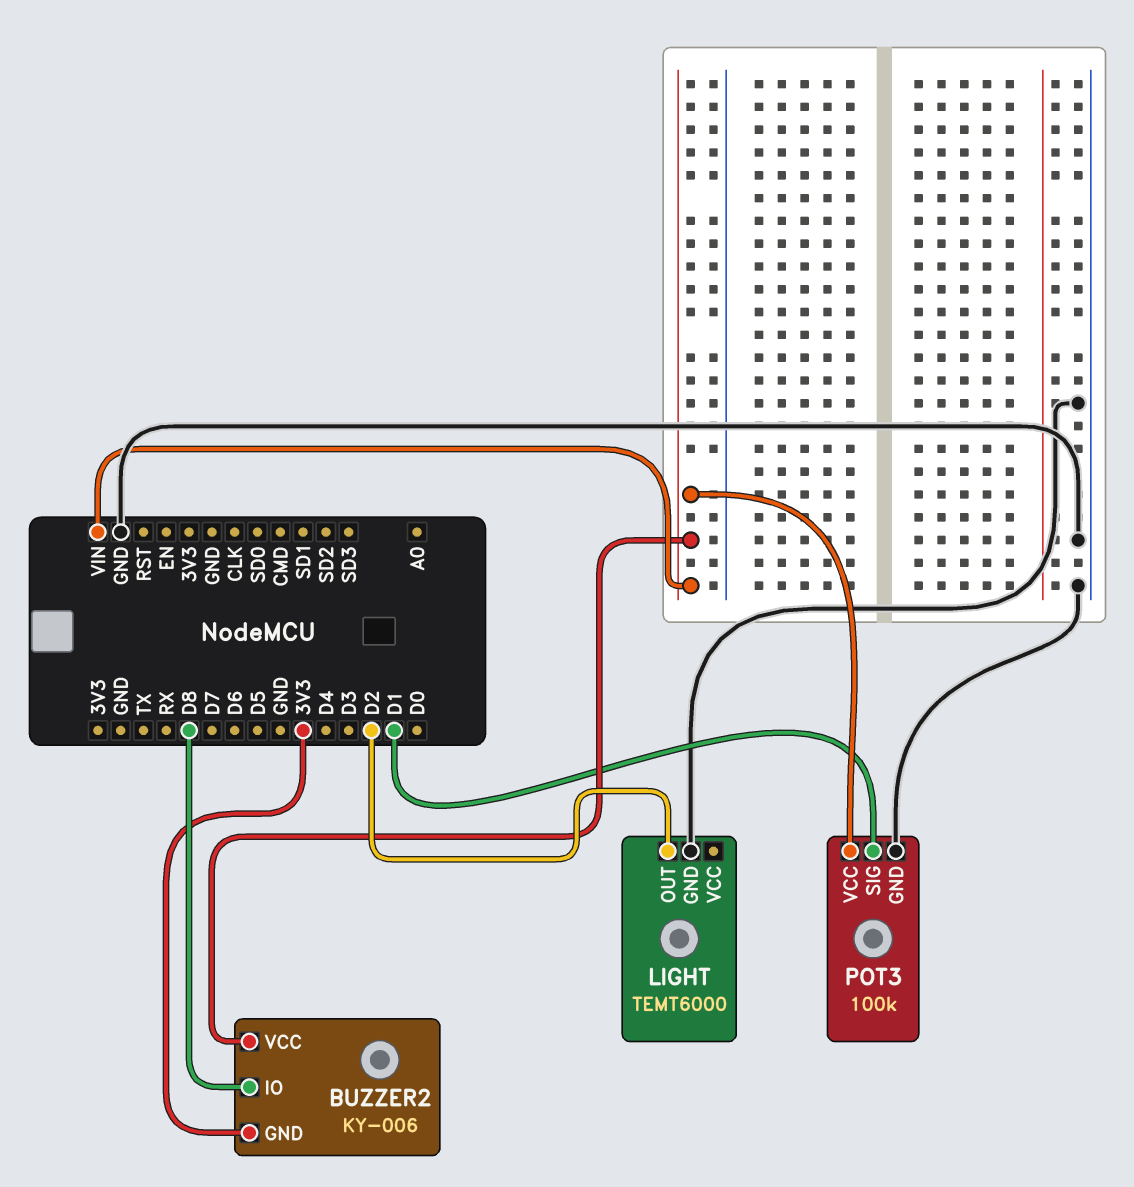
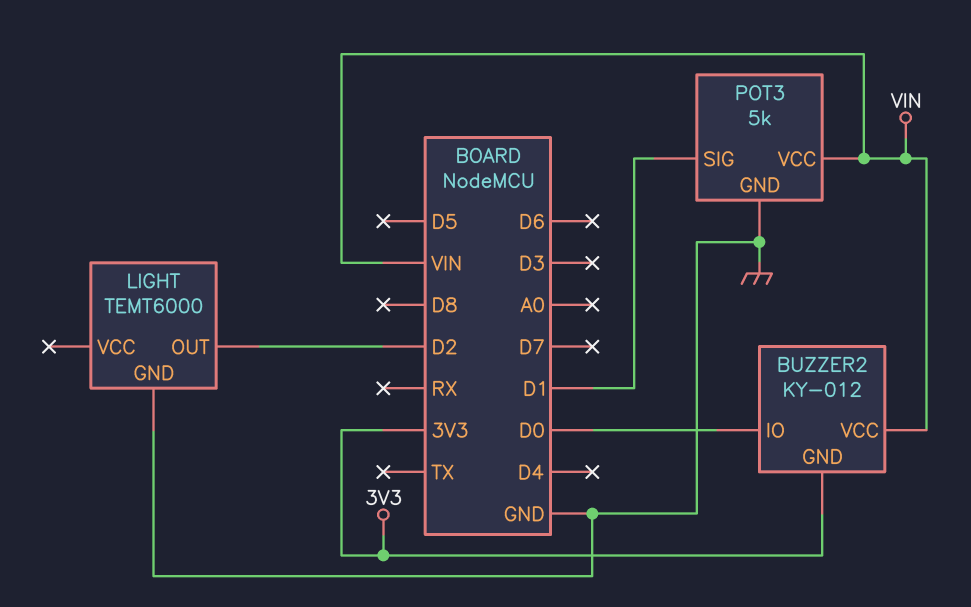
BUZZER2: KY-006 -> KY-012
BUZZER2 pin IO: D8 -> D0
POT3: 100k -> 5k

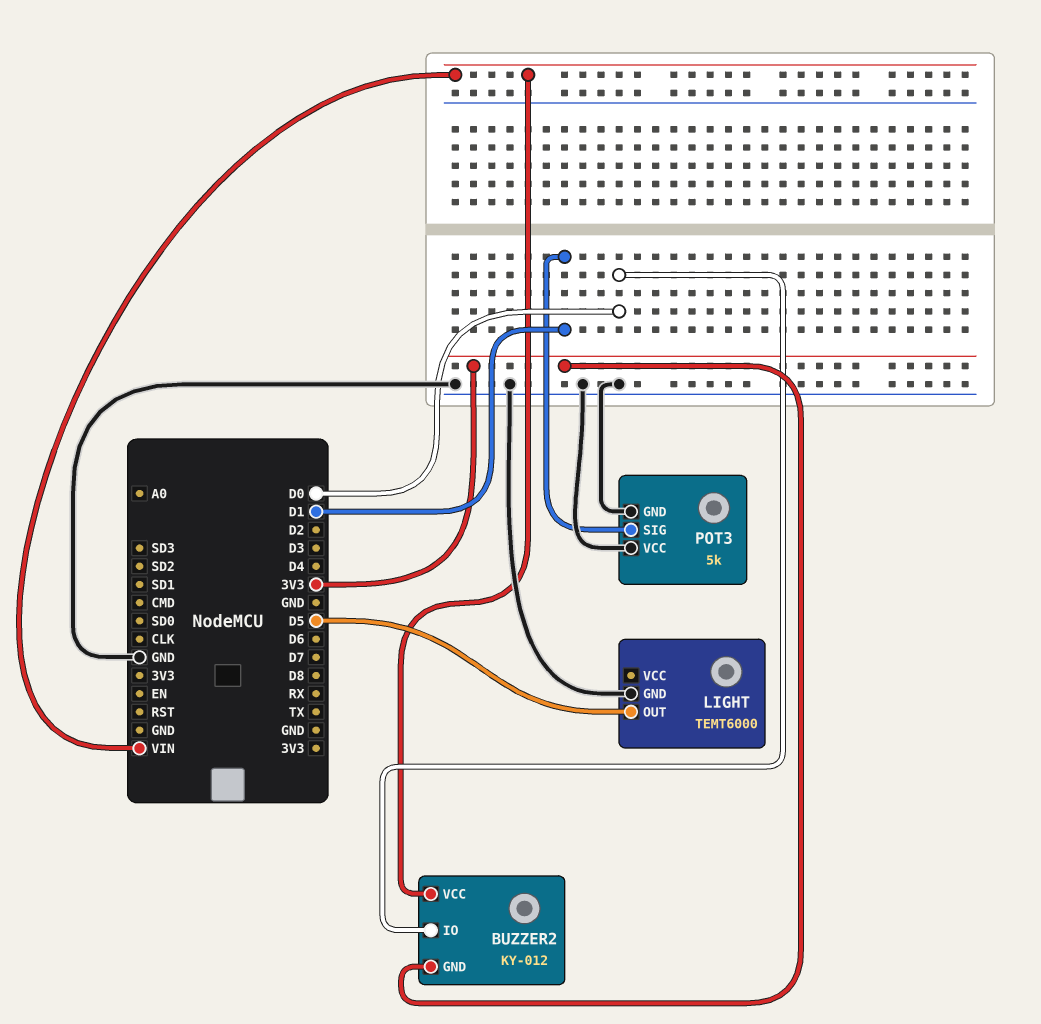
LIGHT pin OUT: D2 -> D5
POT3 pin VCC: VIN -> GND

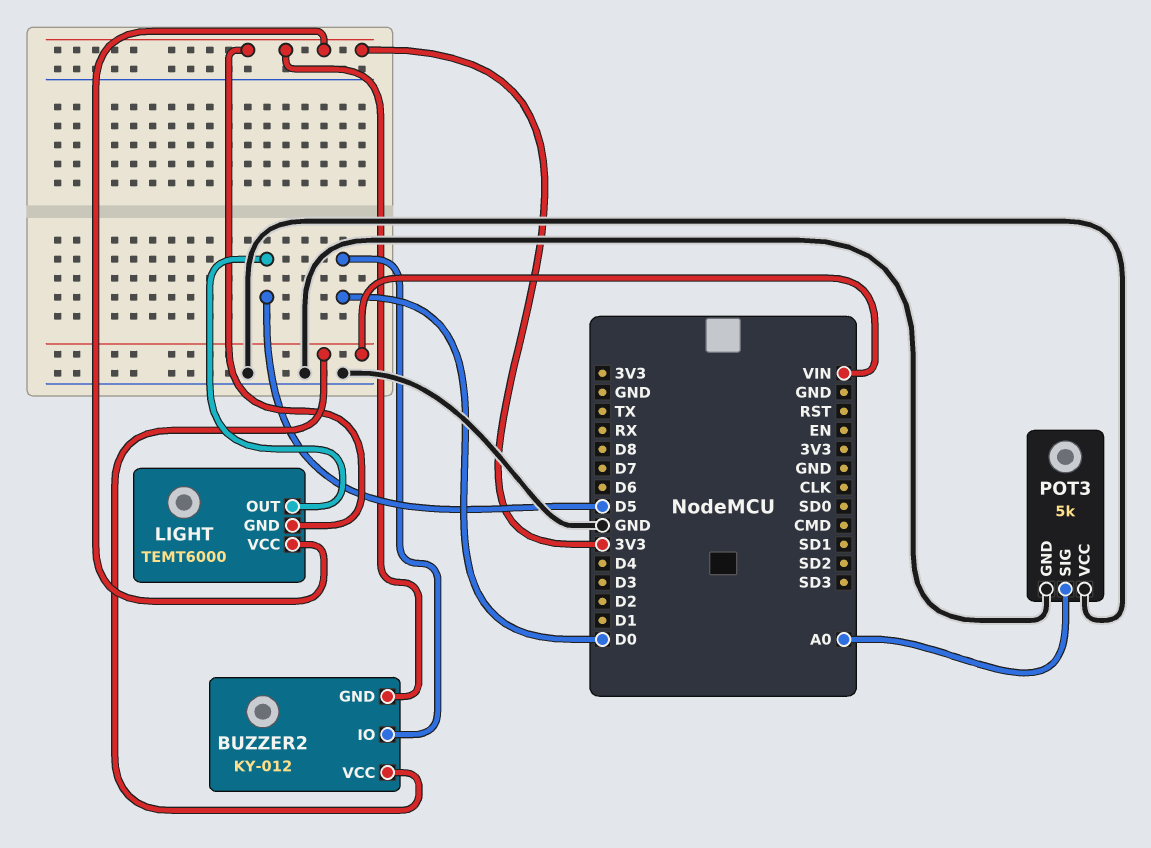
LIGHT pin GND: GND -> 3V3
LIGHT pin VCC: none -> 3V3
POT3 pin SIG: D1 -> A0

